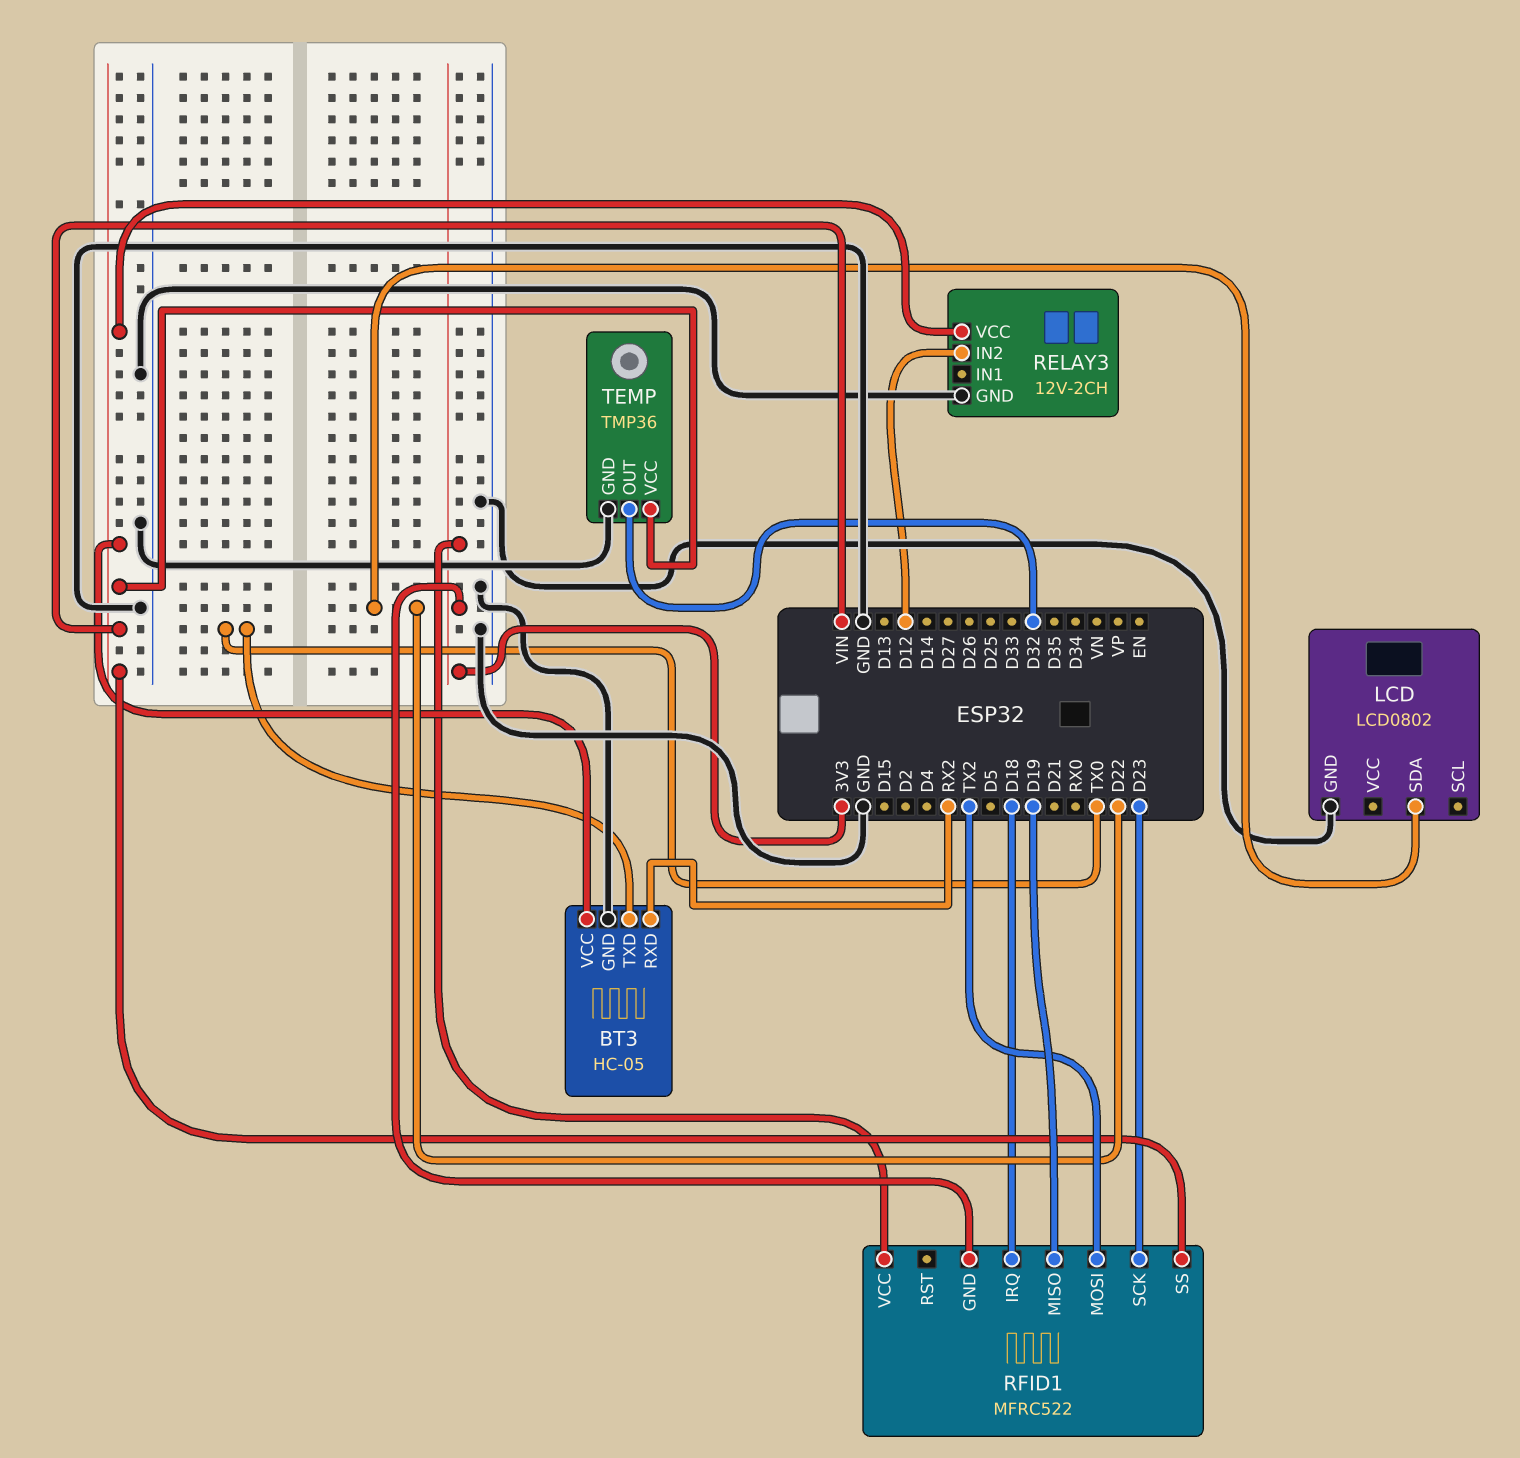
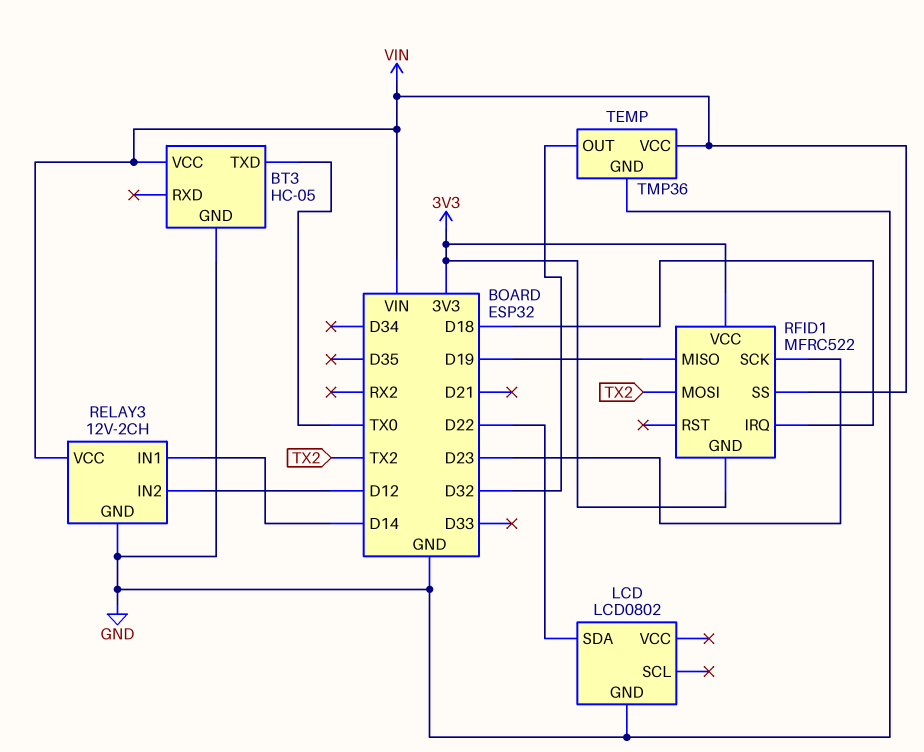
BT3 pin RXD: RX2 -> none
RELAY3 pin IN1: none -> D14

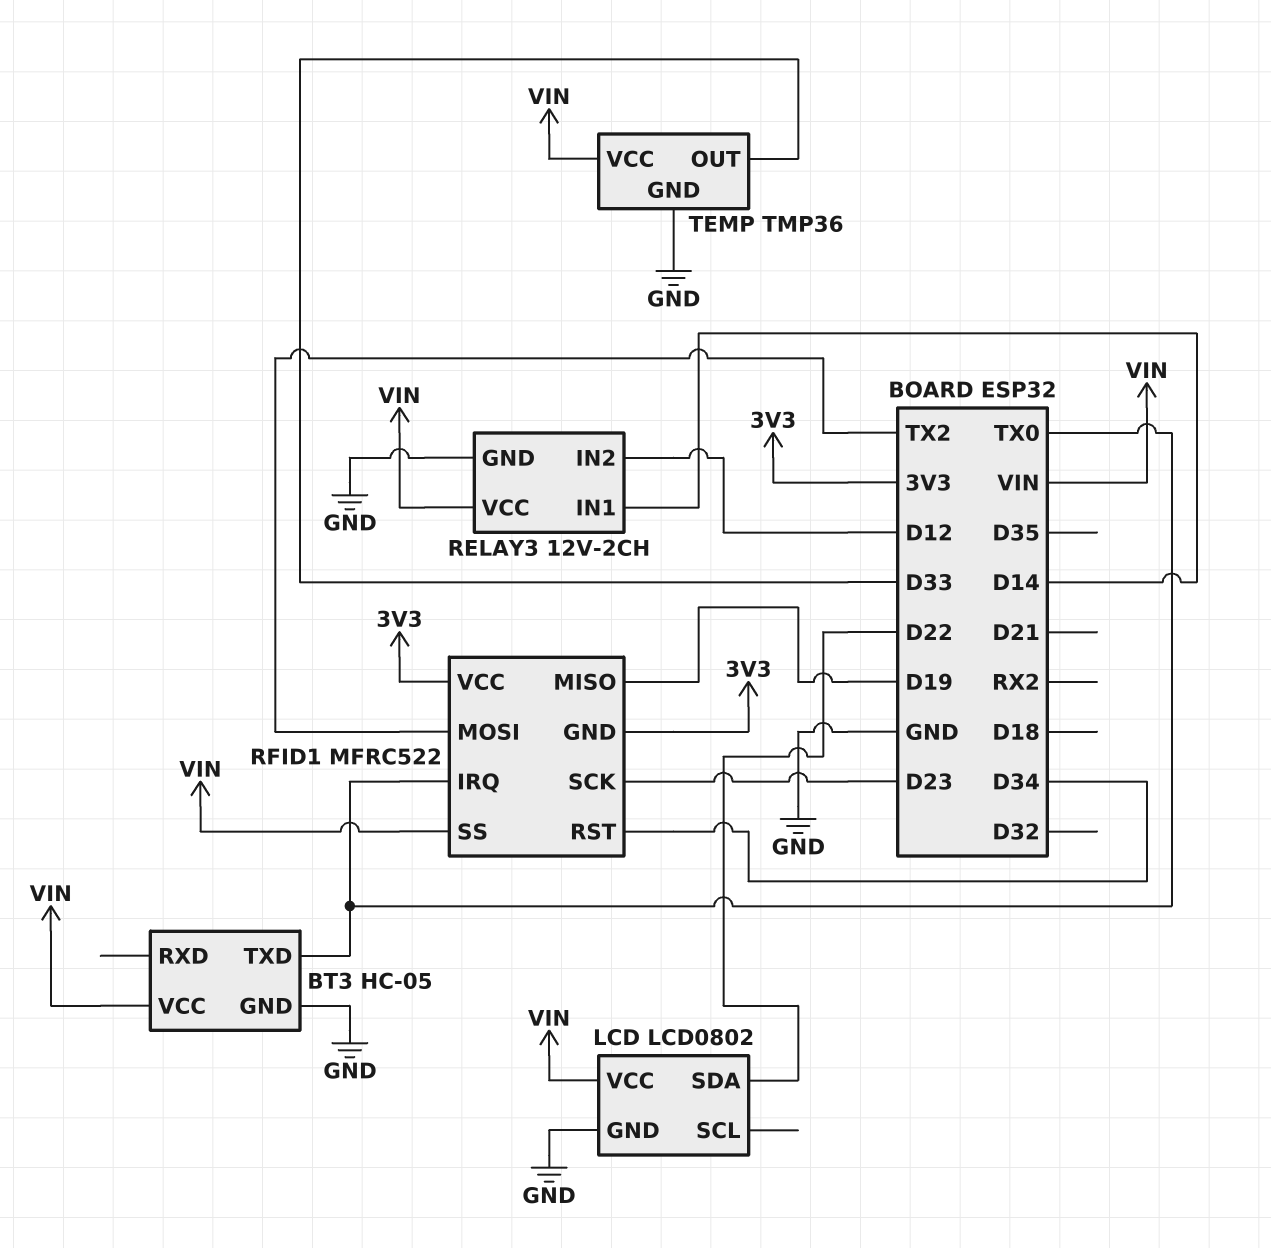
LCD pin VCC: none -> VIN
RFID1 pin IRQ: D18 -> TX0
RFID1 pin RST: none -> D34
TEMP pin OUT: D32 -> D33

